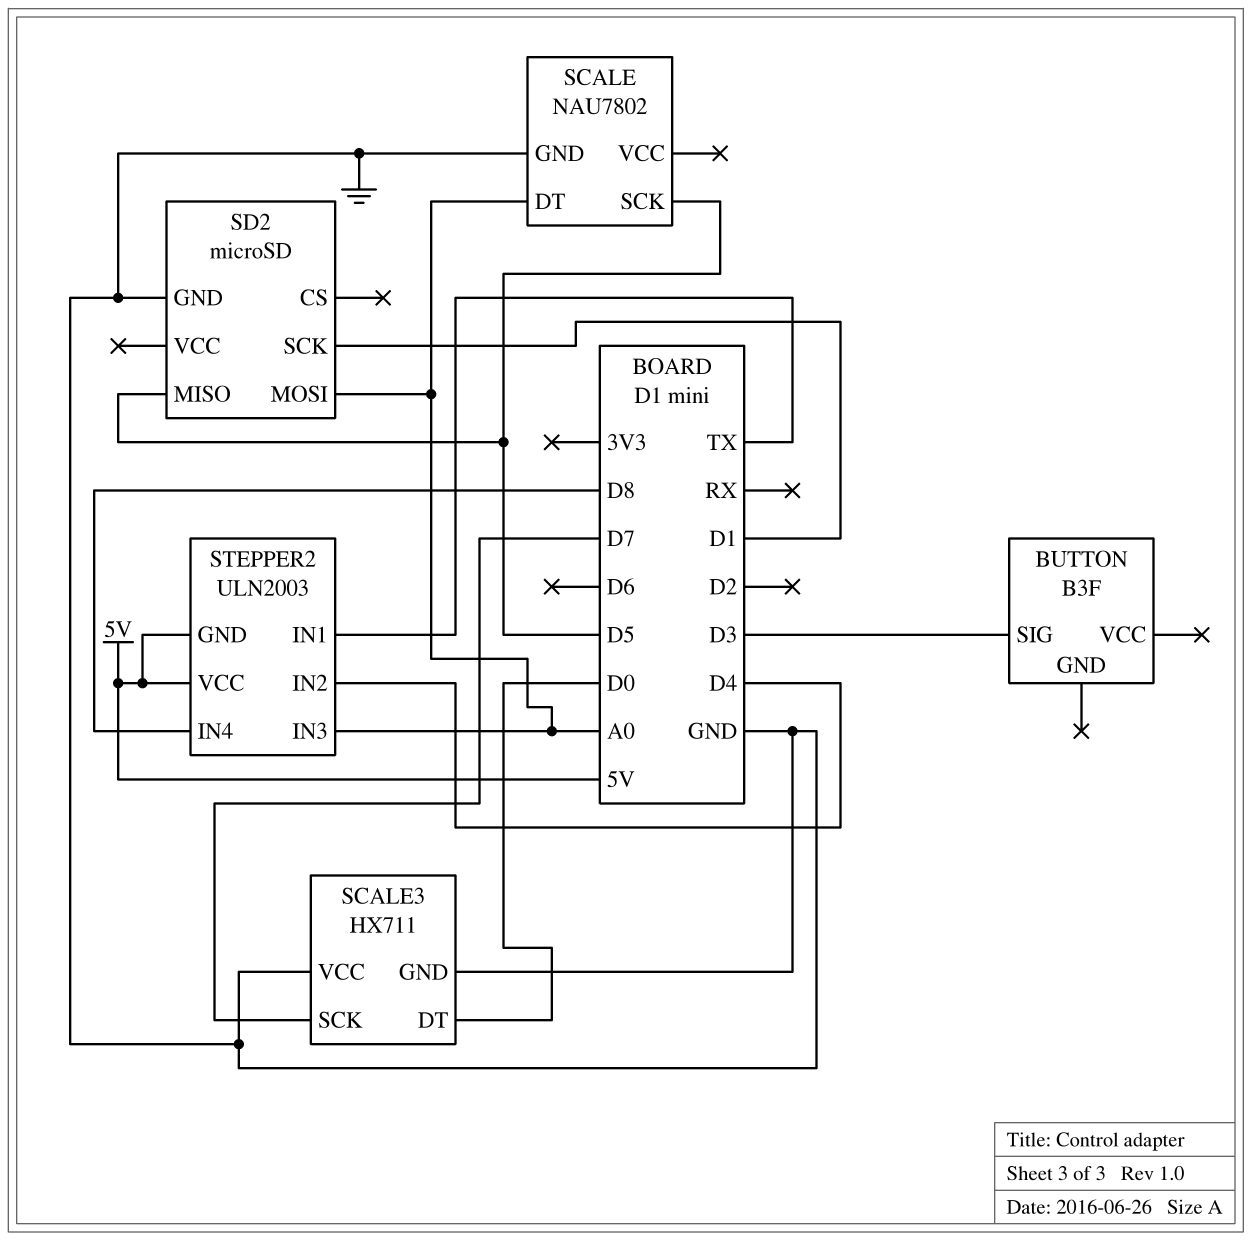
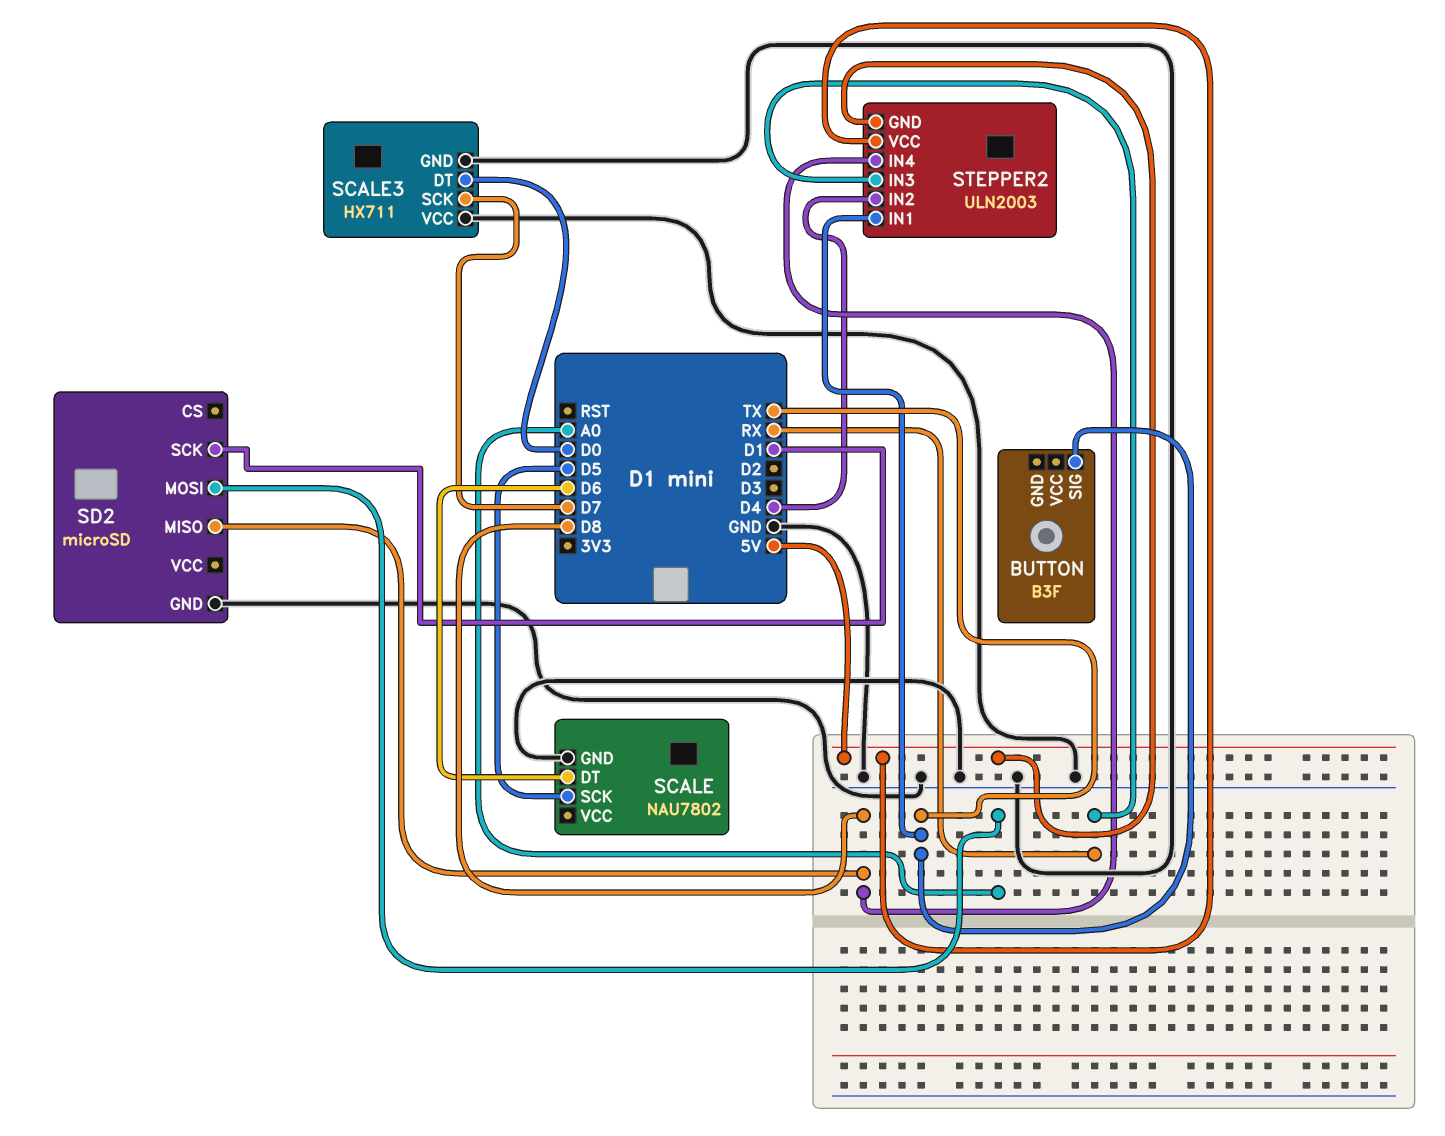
BUTTON pin SIG: D3 -> TX
SCALE pin DT: A0 -> D6
SD2 pin MISO: D5 -> D8
STEPPER2 pin IN3: A0 -> RX

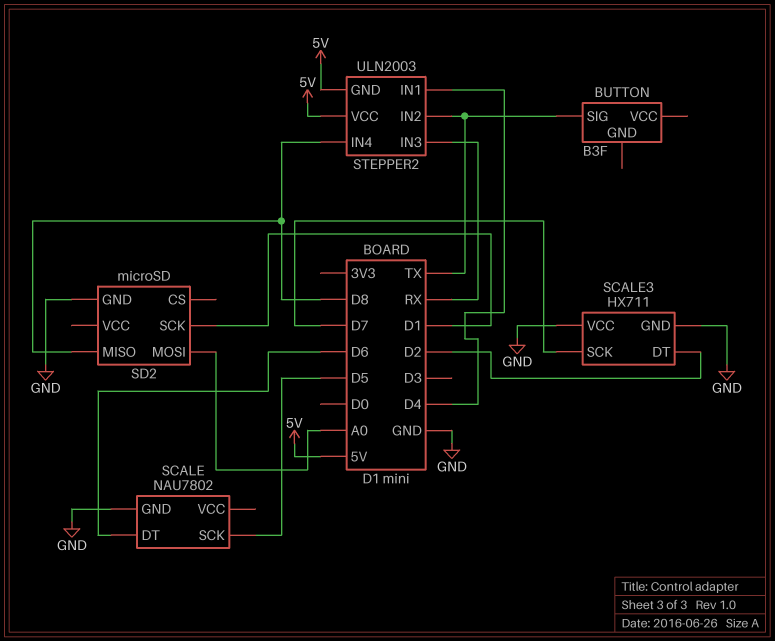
SCALE3 pin DT: D0 -> D2
STEPPER2 pin IN1: TX -> D4
STEPPER2 pin IN2: D4 -> TX

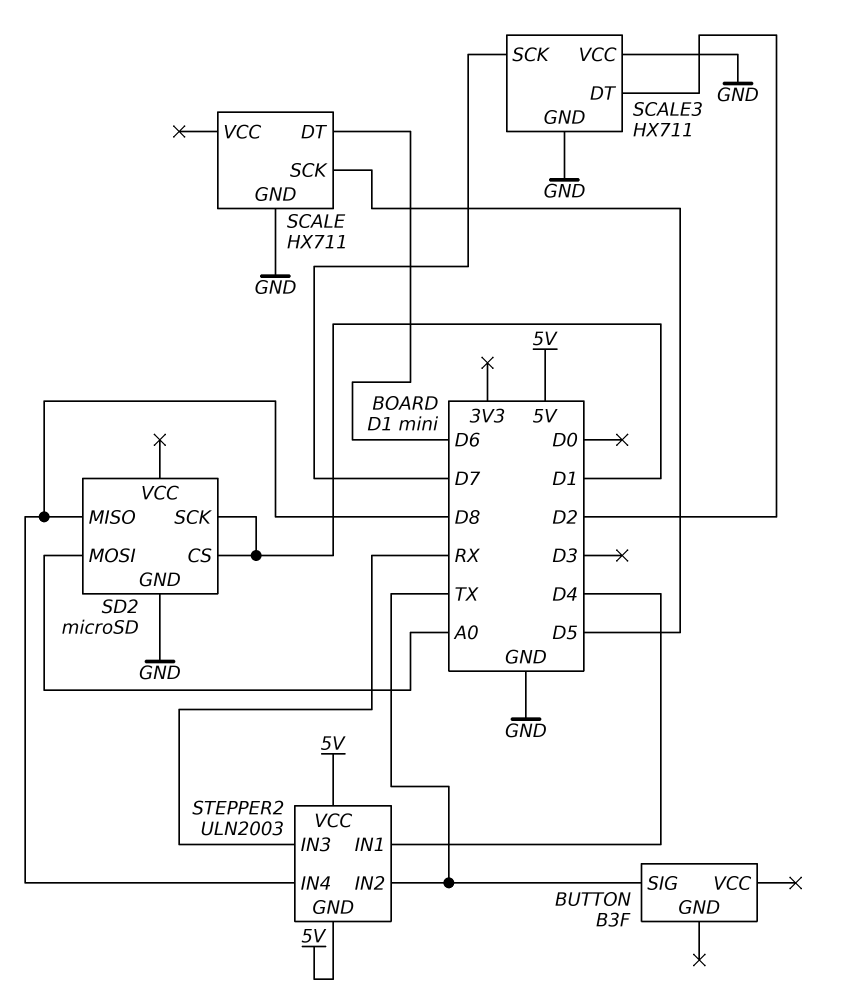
SCALE: NAU7802 -> HX711
SD2 pin CS: none -> D1

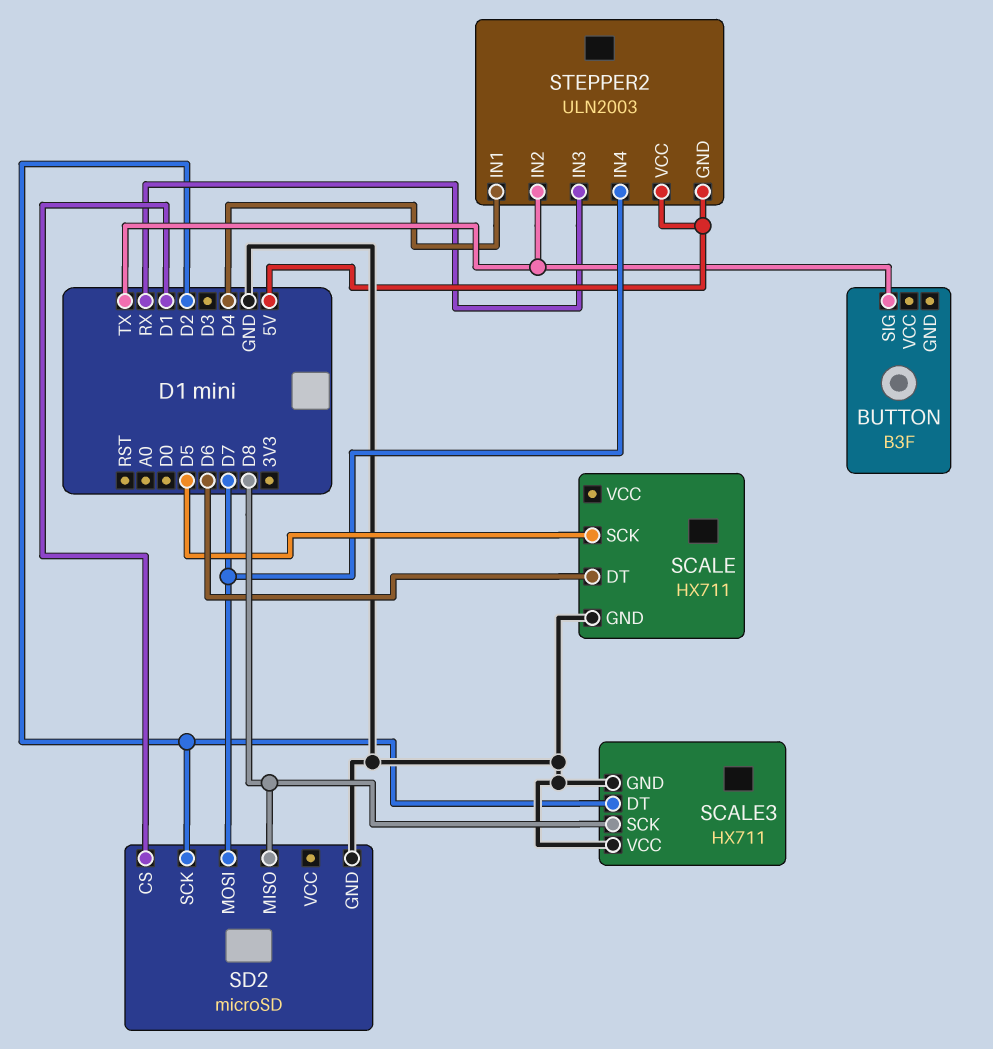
SCALE3 pin SCK: D7 -> D8
SD2 pin MOSI: A0 -> D7
SD2 pin SCK: D1 -> D2
STEPPER2 pin IN4: D8 -> D7

